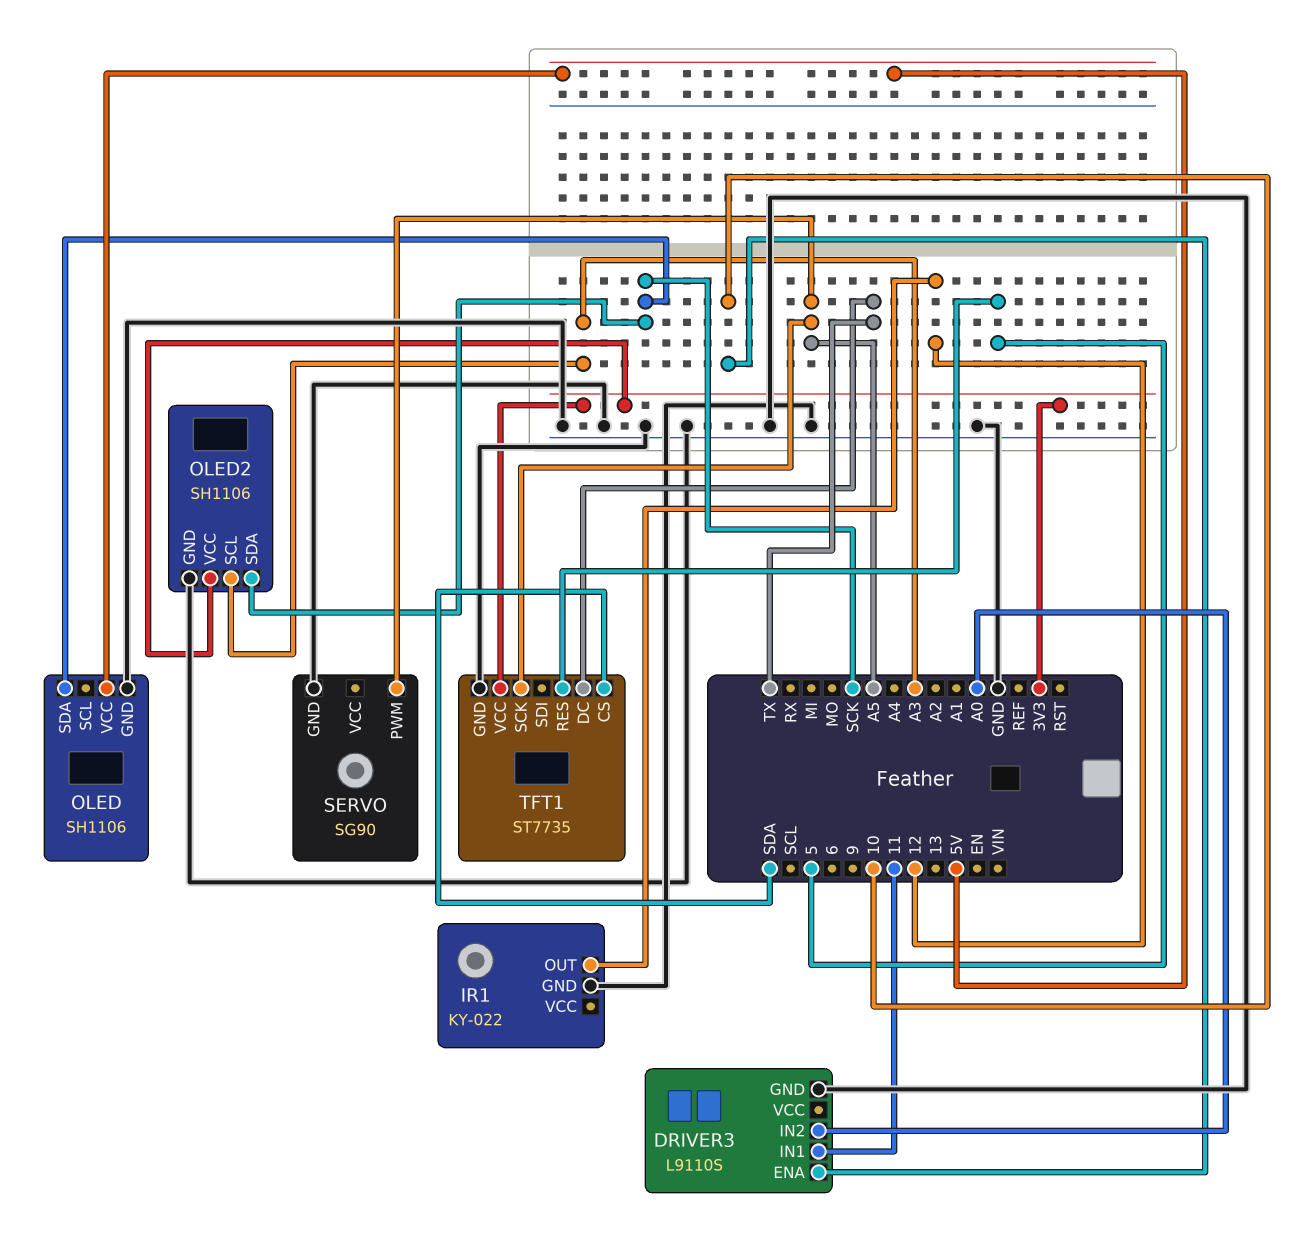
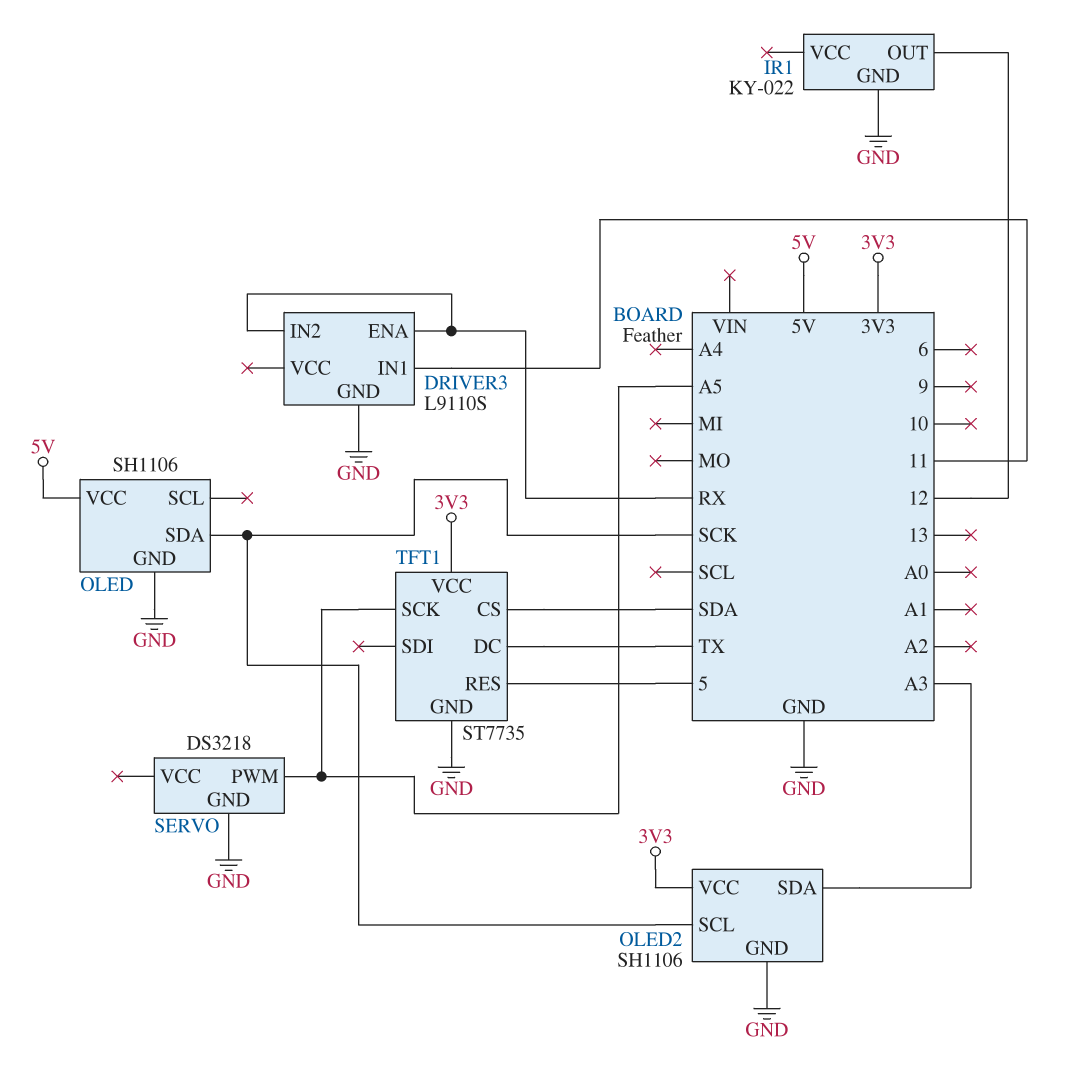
DRIVER3 pin ENA: 10 -> RX
DRIVER3 pin IN2: A0 -> RX
OLED2 pin SCL: A3 -> SCK
OLED2 pin SDA: SCK -> A3
SERVO: SG90 -> DS3218

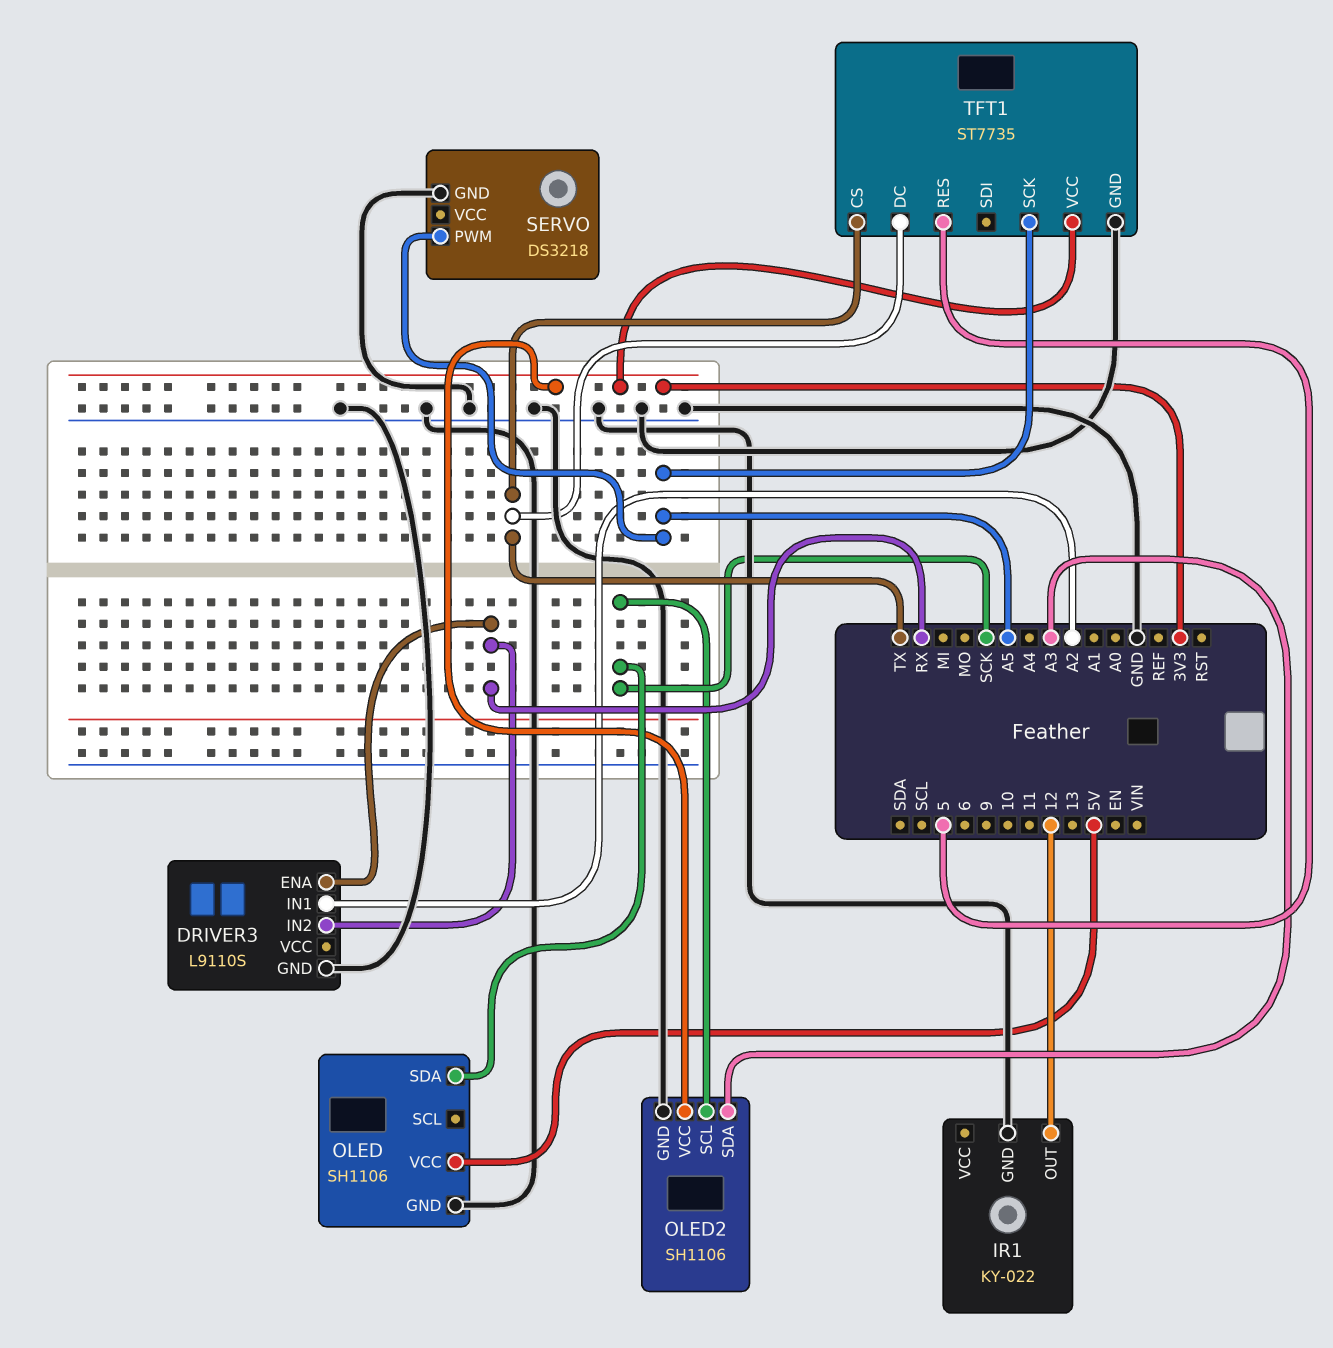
DRIVER3 pin IN1: 11 -> A2
TFT1 pin CS: SDA -> TX

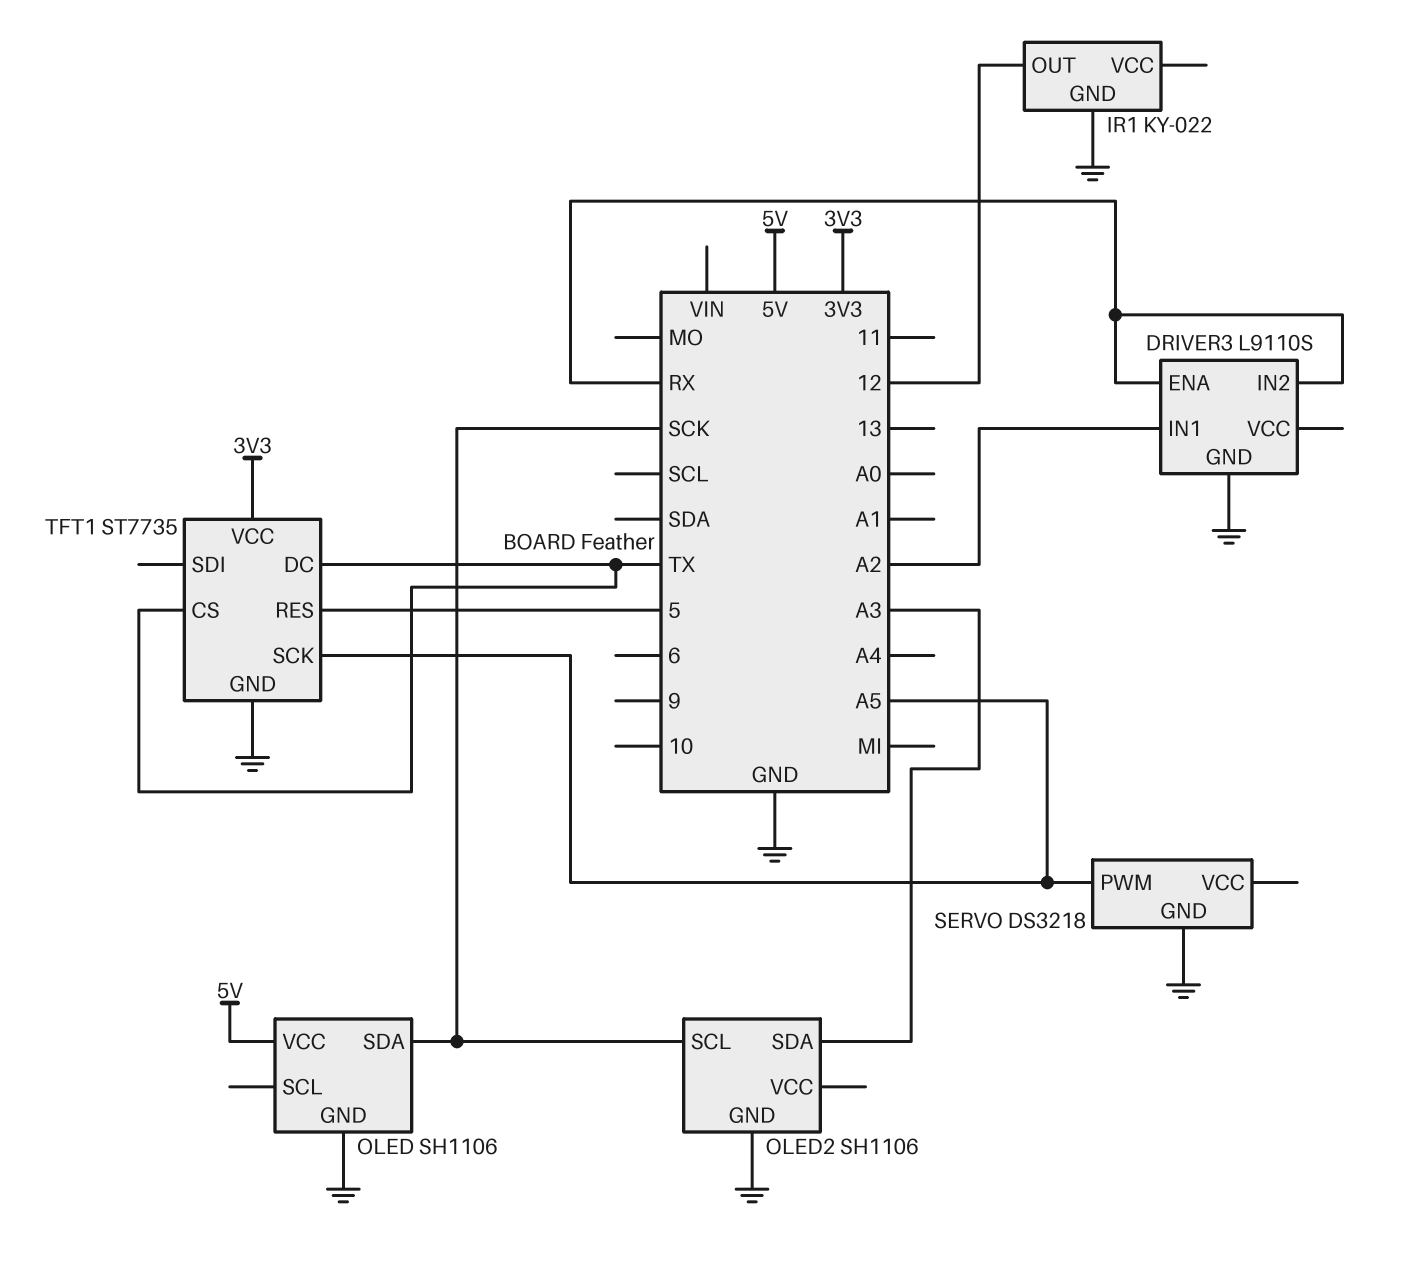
OLED2 pin VCC: 3V3 -> none

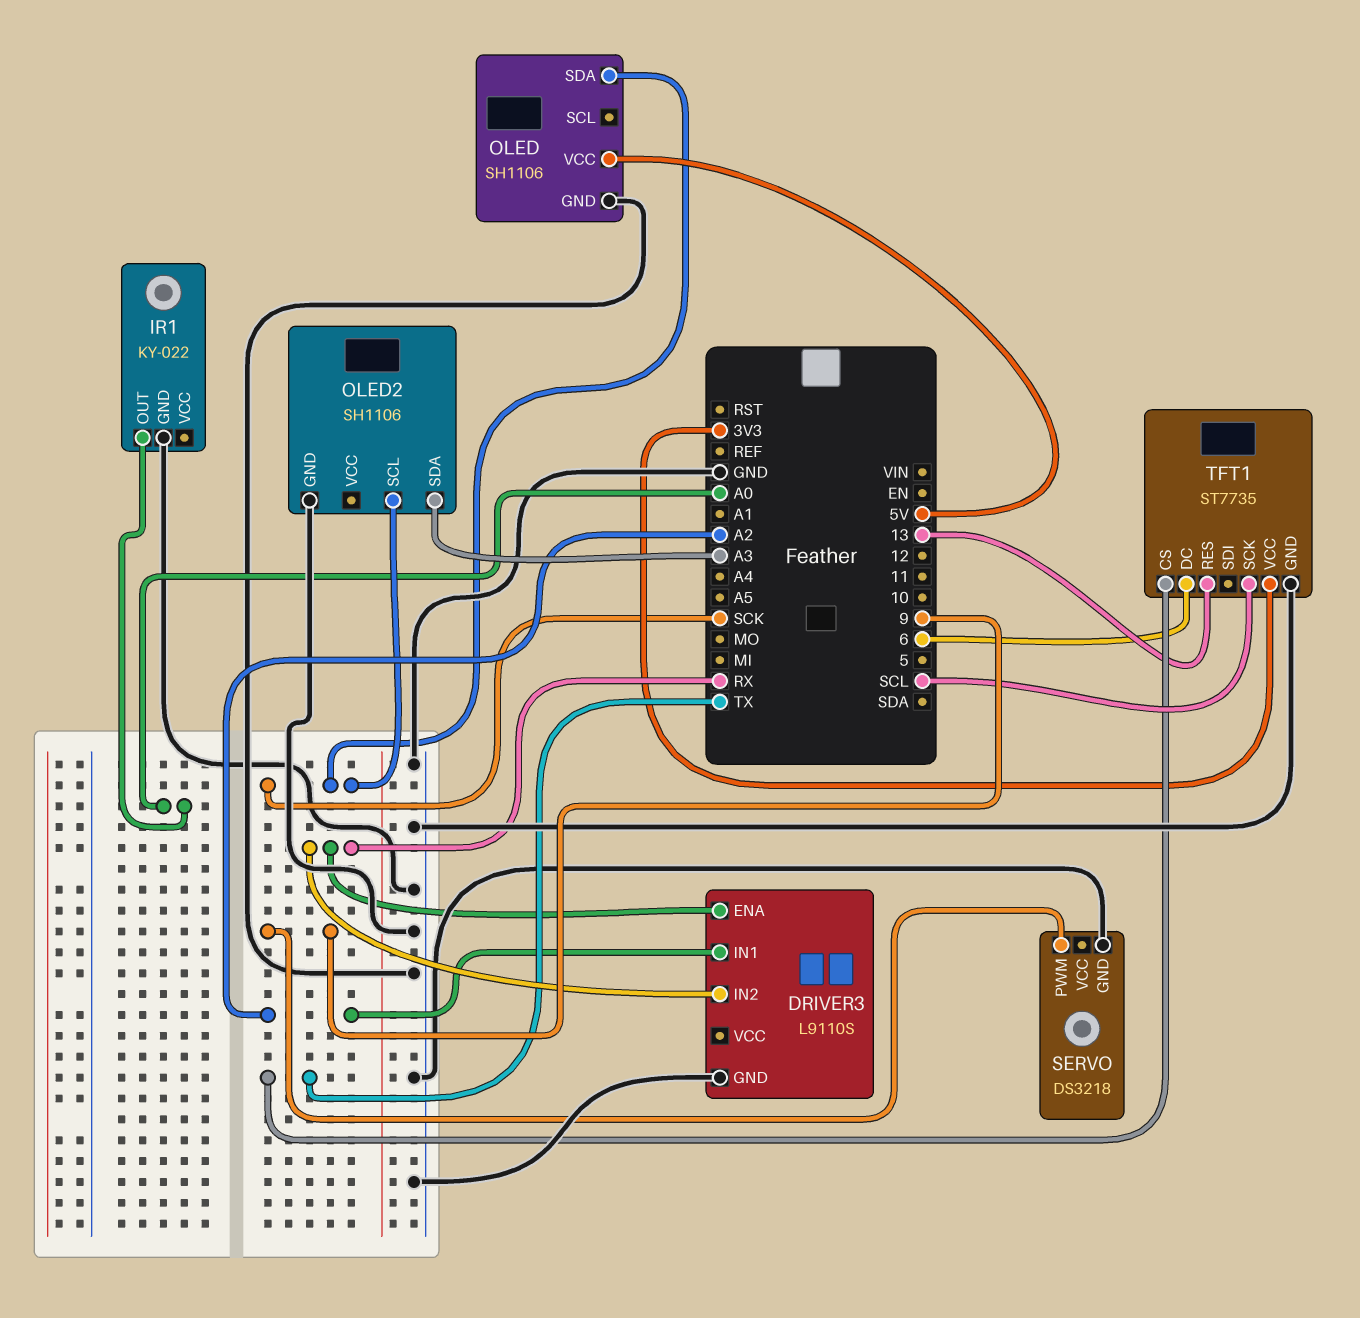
IR1 pin OUT: 12 -> A0
SERVO pin PWM: A5 -> 9
TFT1 pin DC: TX -> 6
TFT1 pin RES: 5 -> 13
TFT1 pin SCK: A5 -> SCL

